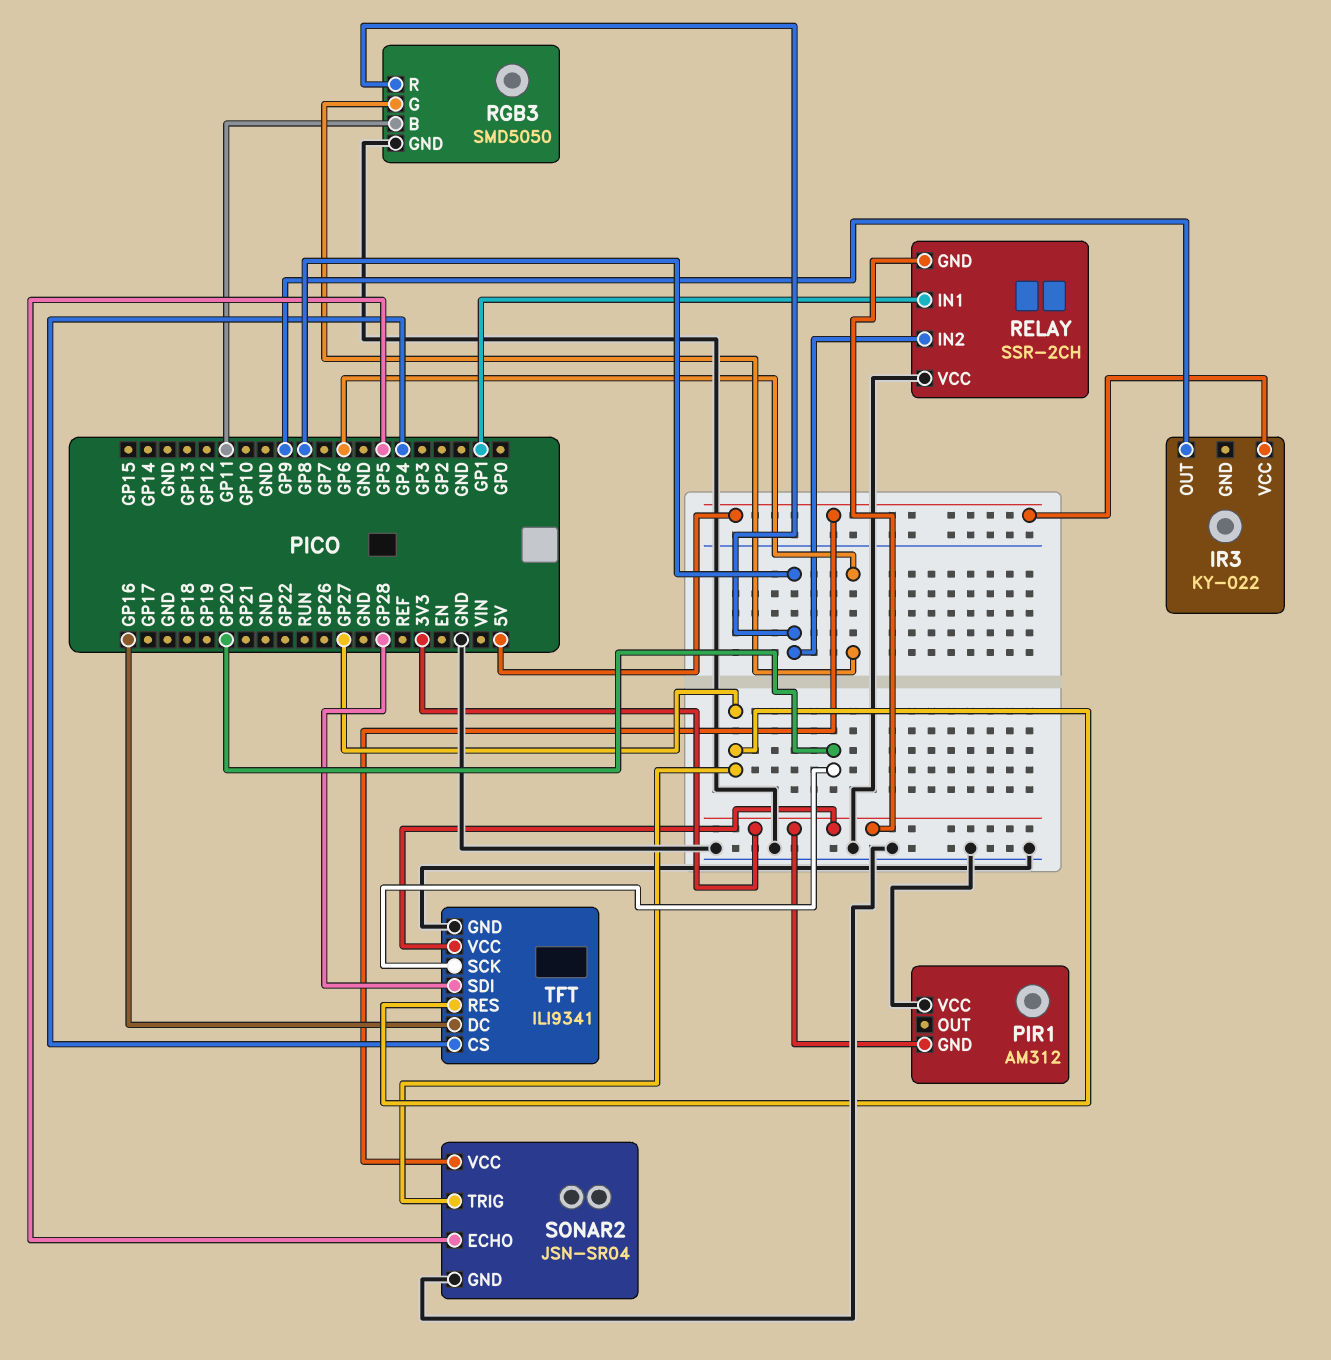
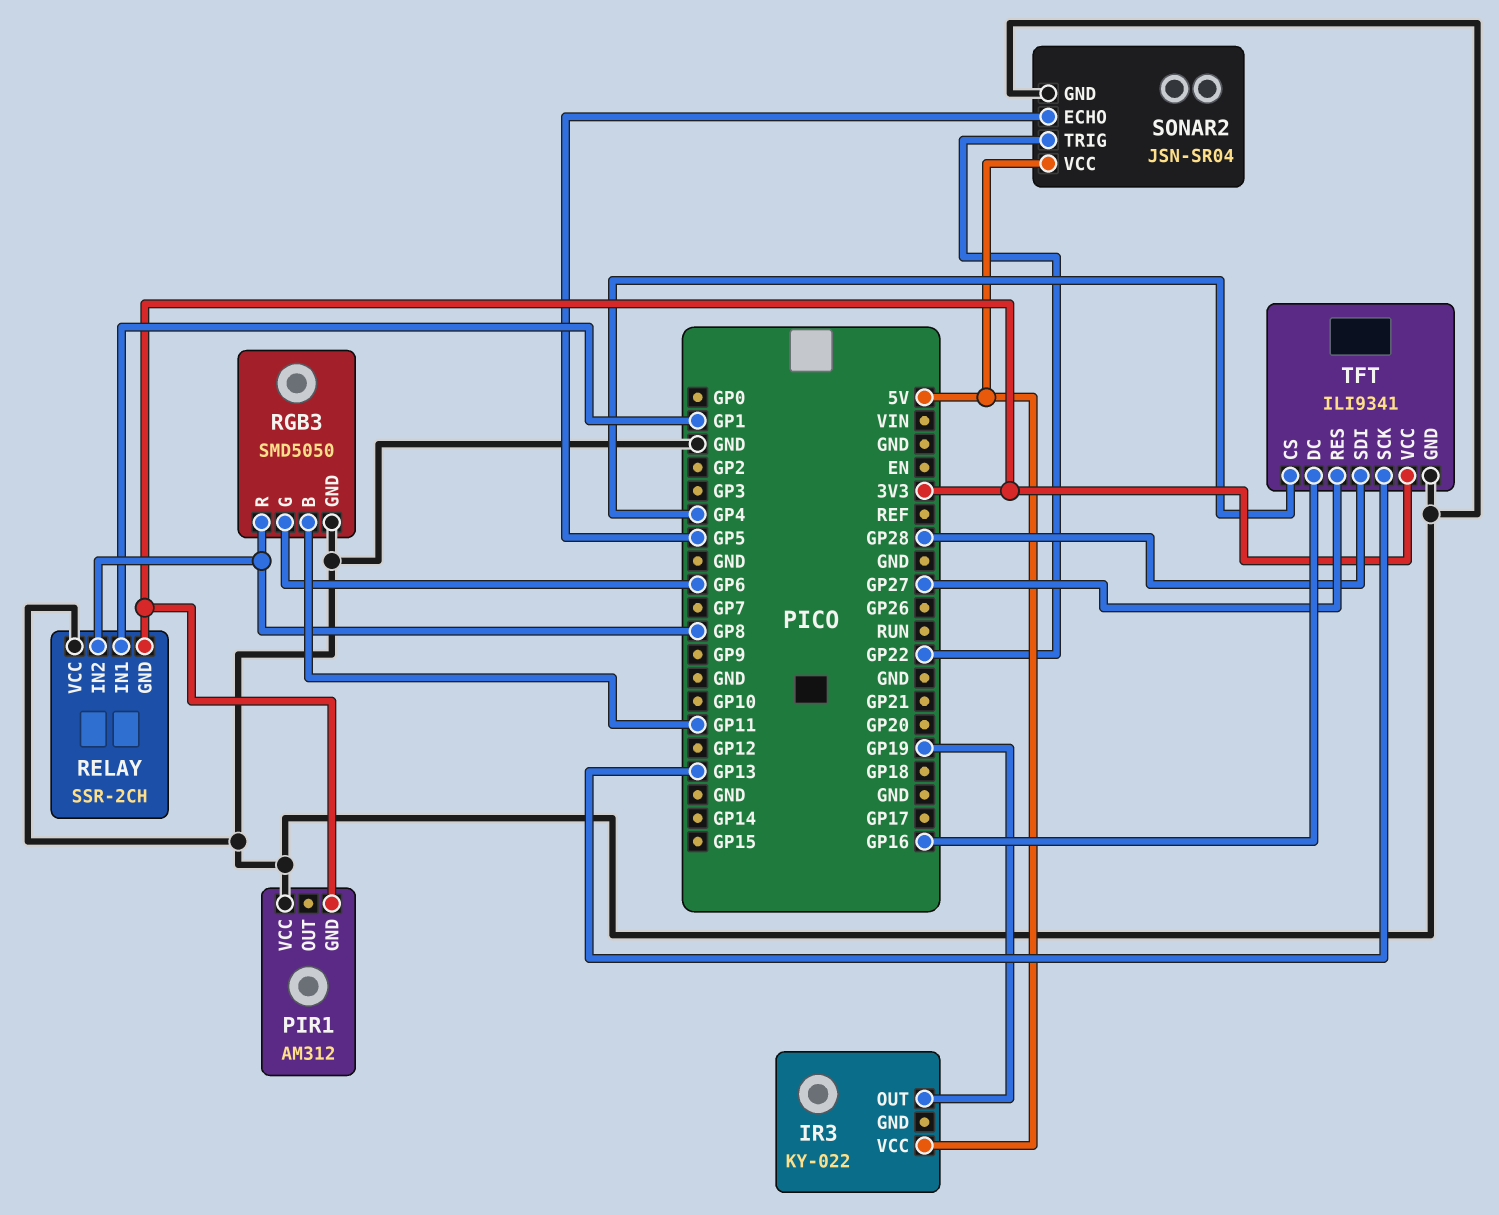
IR3 pin OUT: GP9 -> GP19
SONAR2 pin TRIG: GP27 -> GP22
TFT pin SCK: GP20 -> GP13

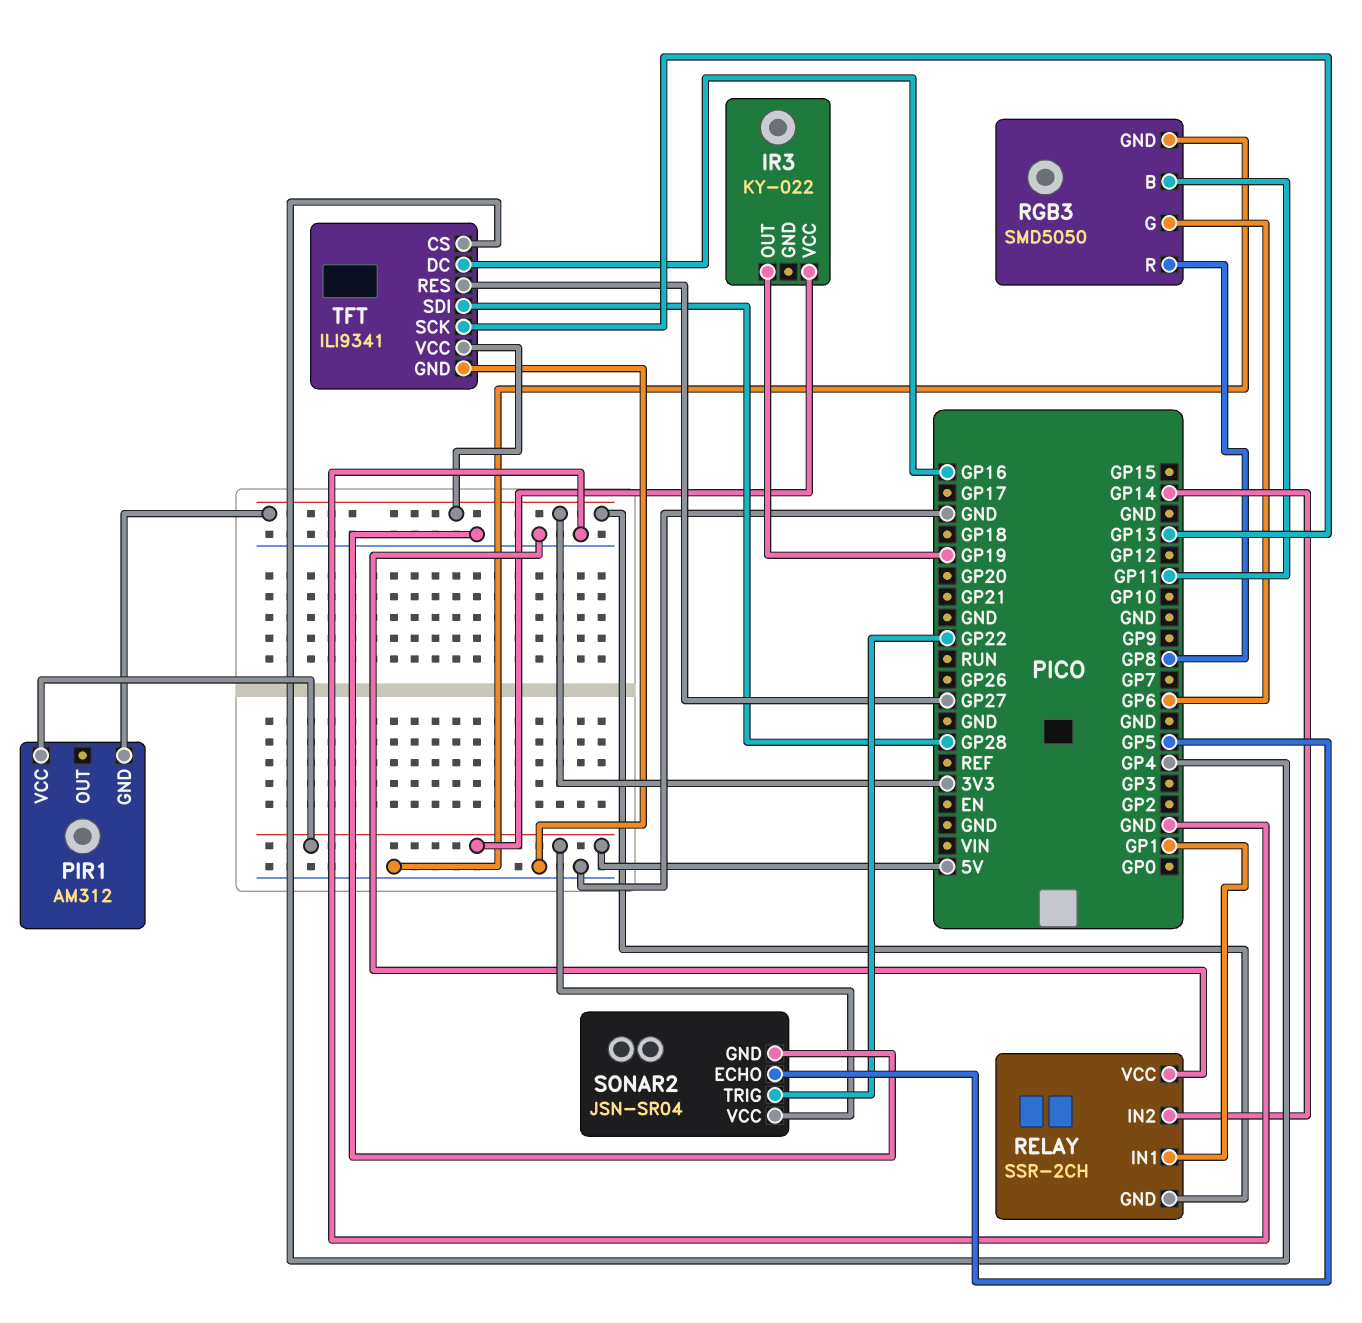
PIR1 pin VCC: GND -> 5V
RELAY pin IN2: GP8 -> GP14

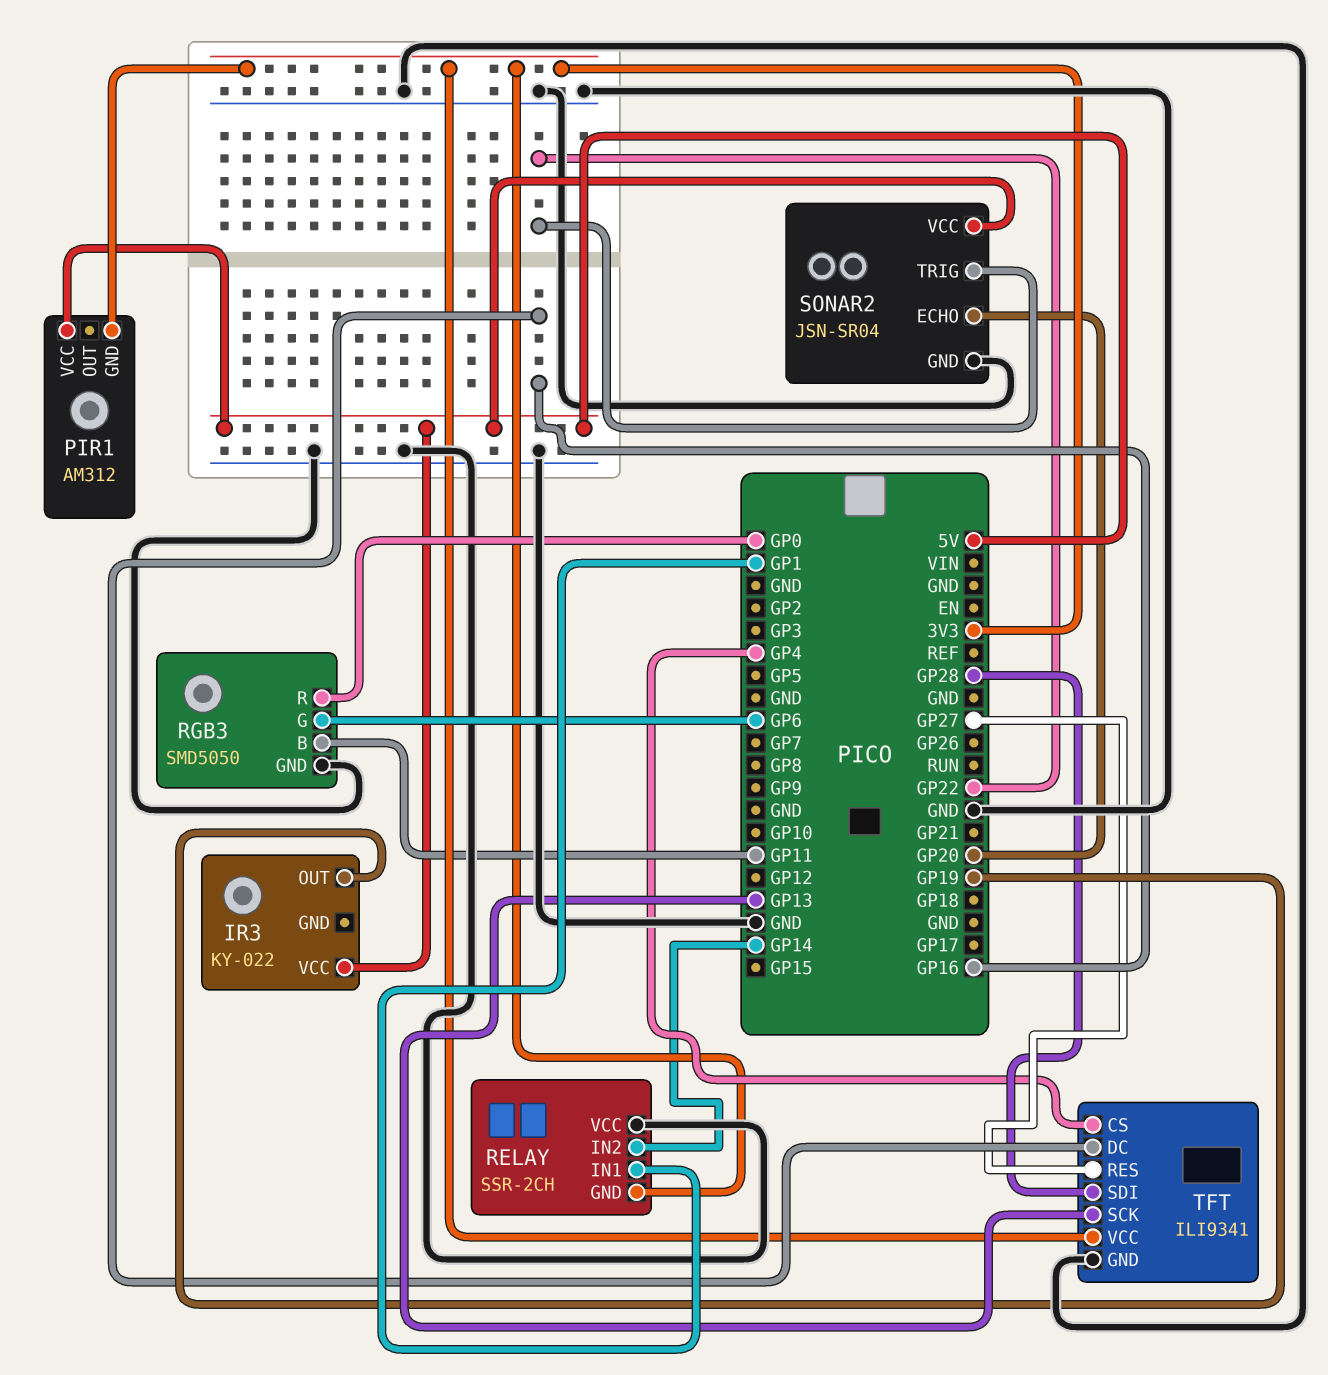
RGB3 pin R: GP8 -> GP0
SONAR2 pin ECHO: GP5 -> GP20

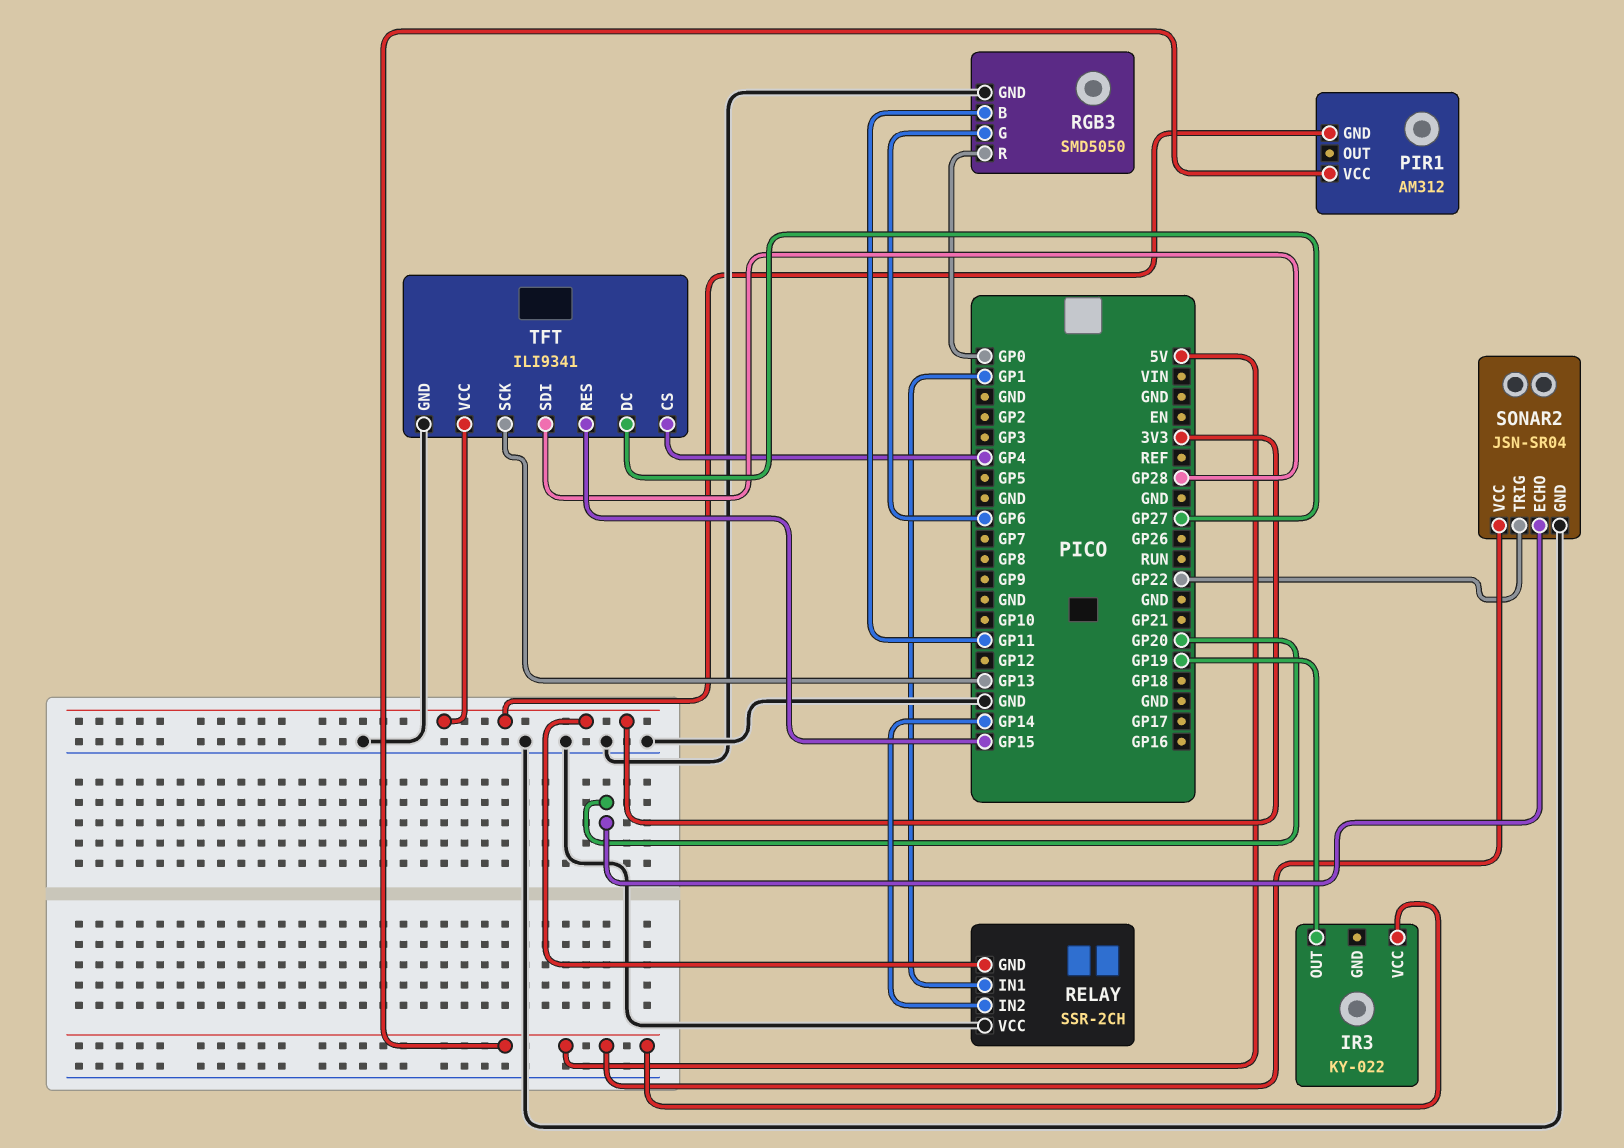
TFT pin DC: GP16 -> GP27
TFT pin RES: GP27 -> GP15

